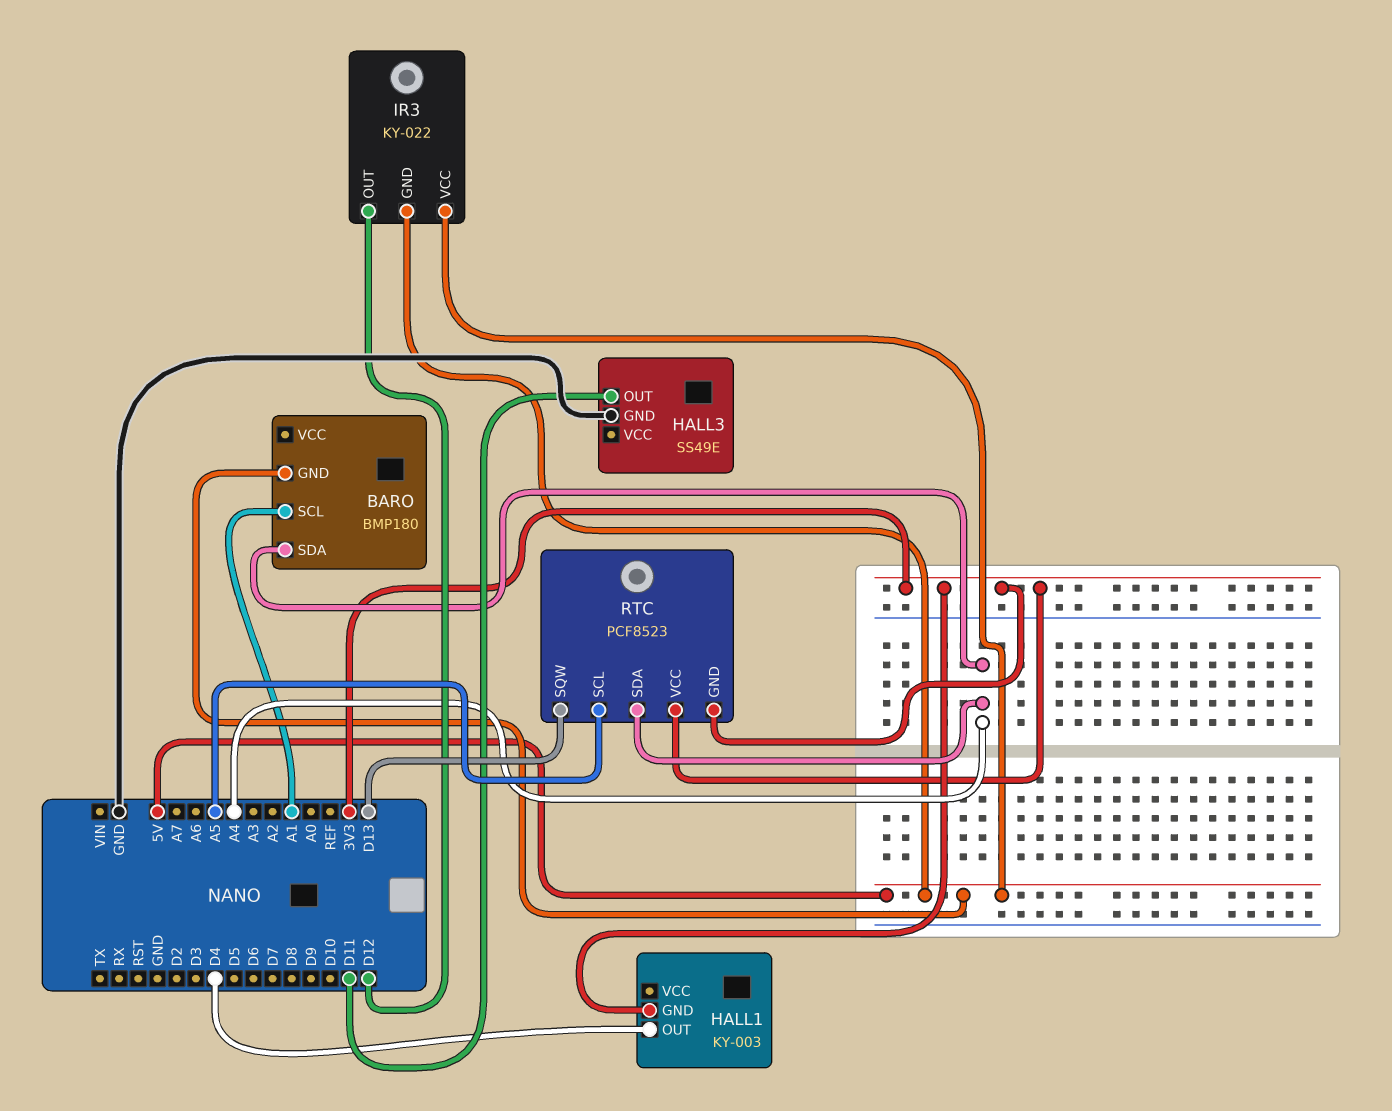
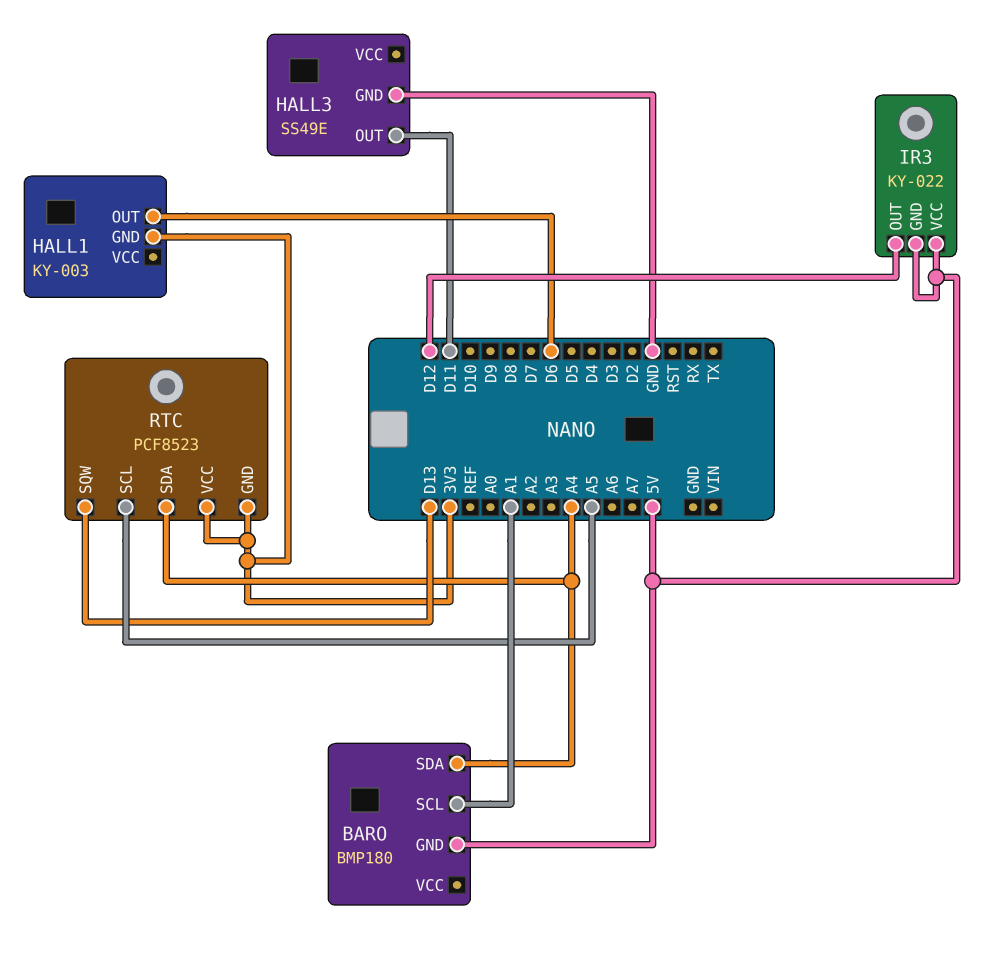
HALL1 pin OUT: D4 -> D6

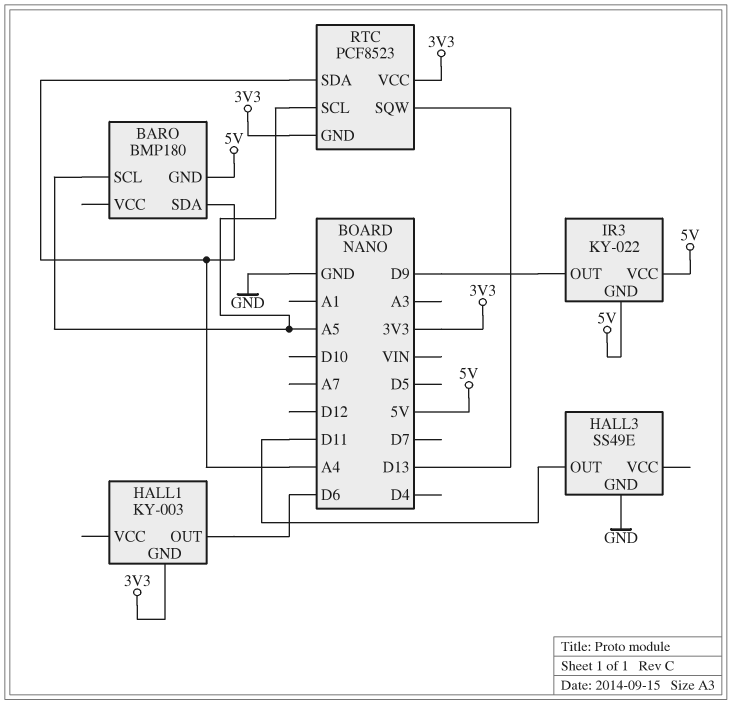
BARO pin SCL: A1 -> A5
IR3 pin OUT: D12 -> D9

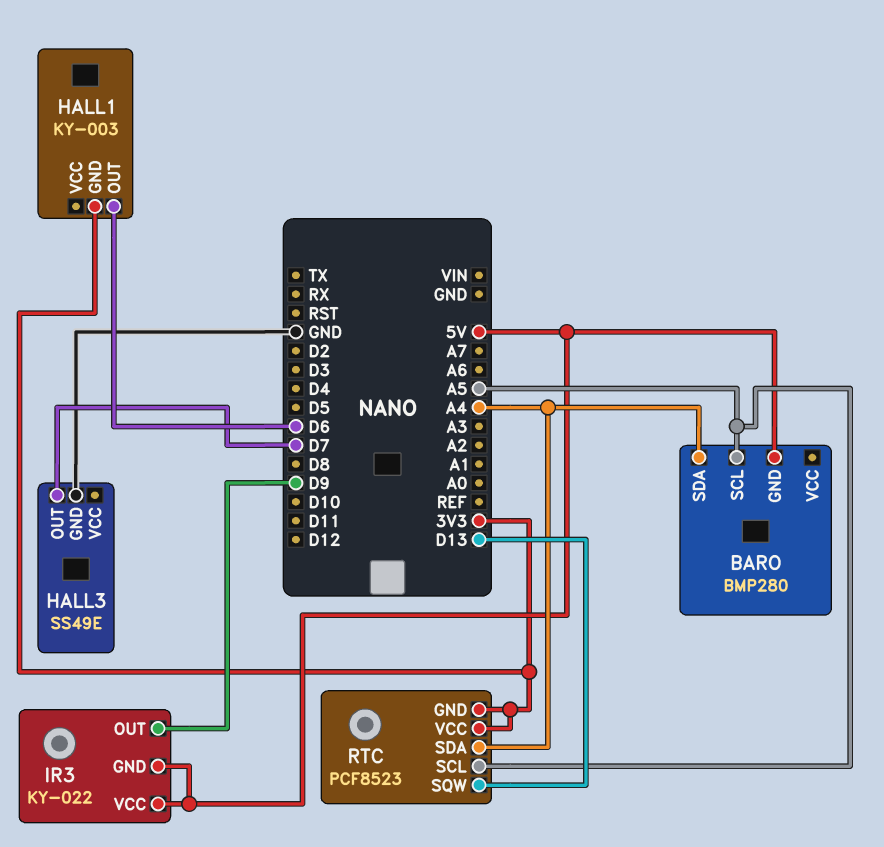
BARO: BMP180 -> BMP280
HALL3 pin OUT: D11 -> D7

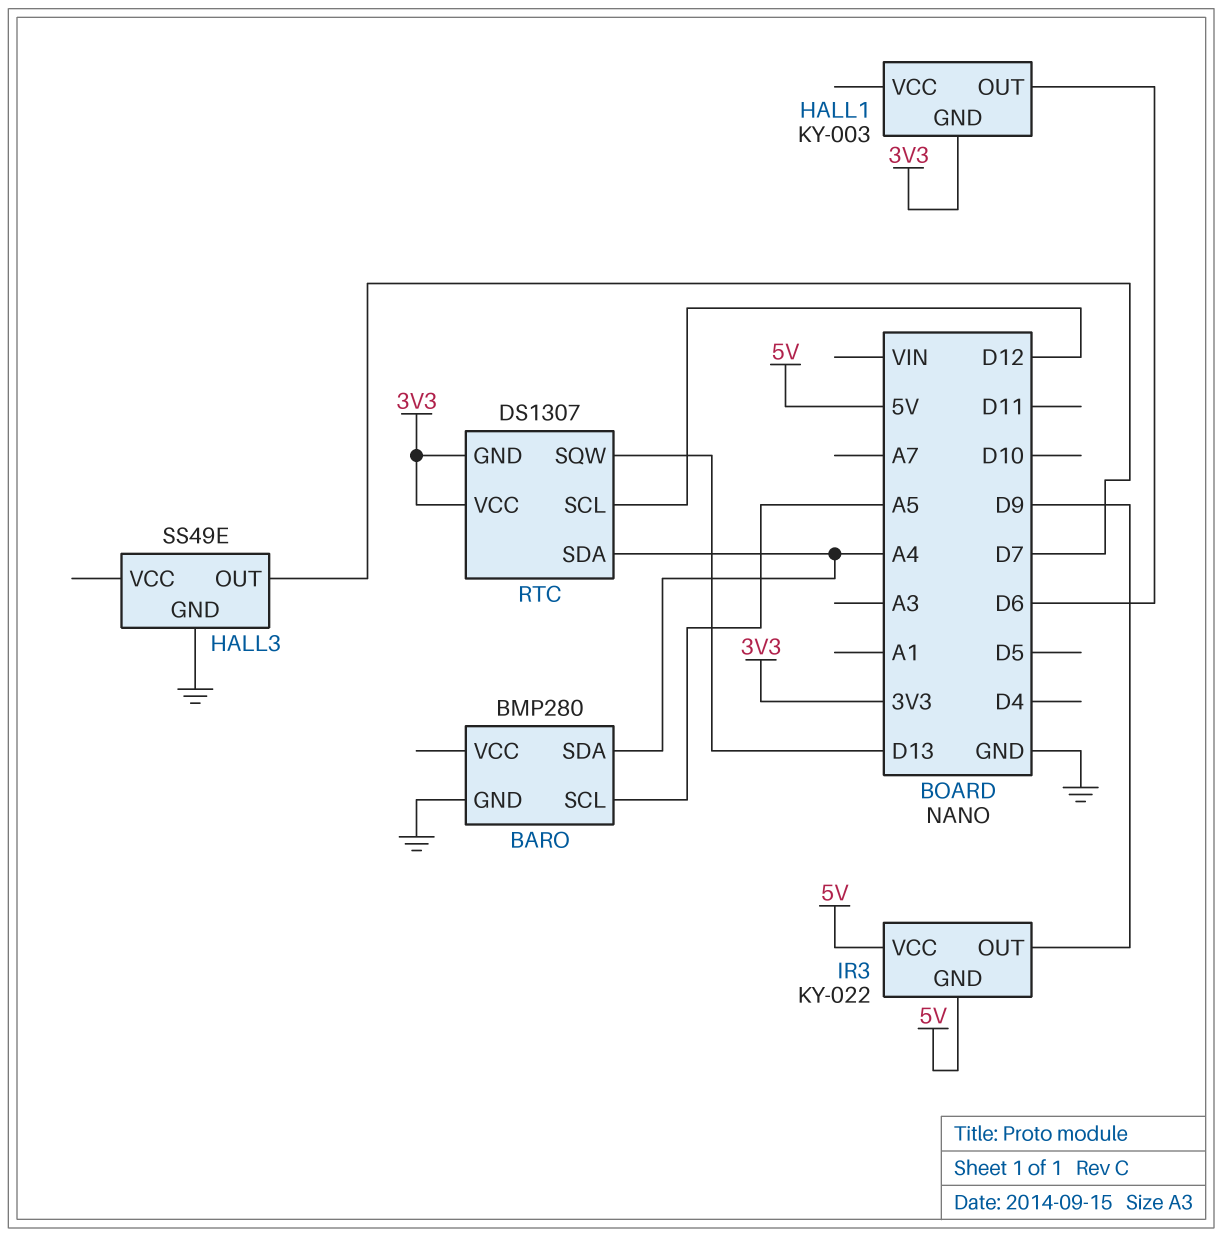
BARO pin GND: 5V -> GND
RTC: PCF8523 -> DS1307
RTC pin SCL: A5 -> D12

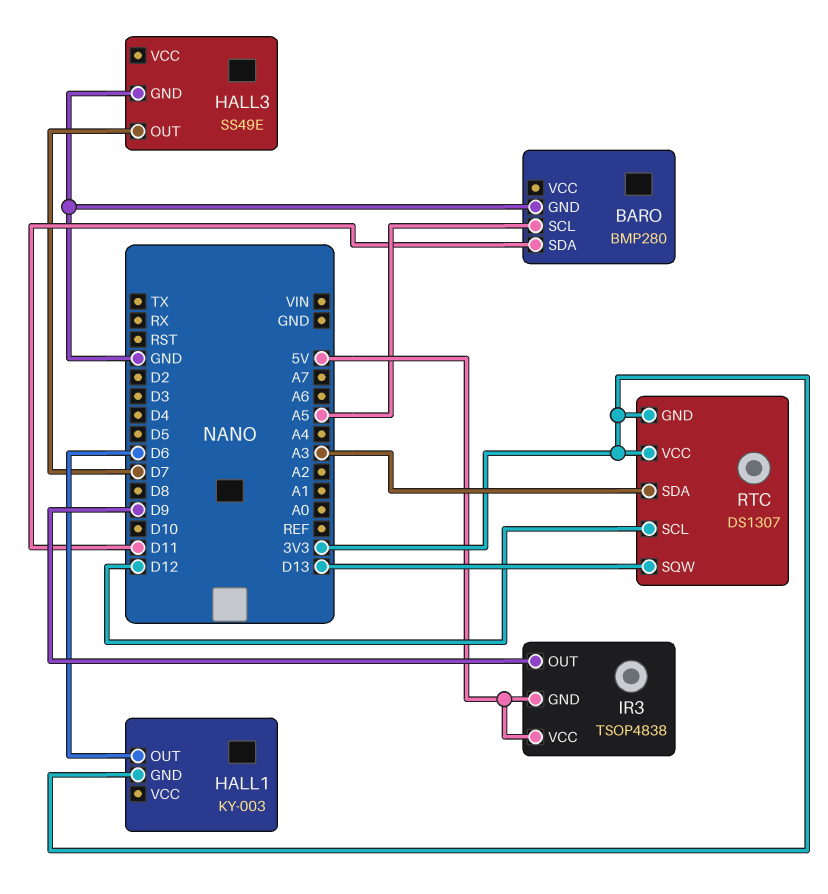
BARO pin SDA: A4 -> D11
IR3: KY-022 -> TSOP4838
RTC pin SDA: A4 -> A3

